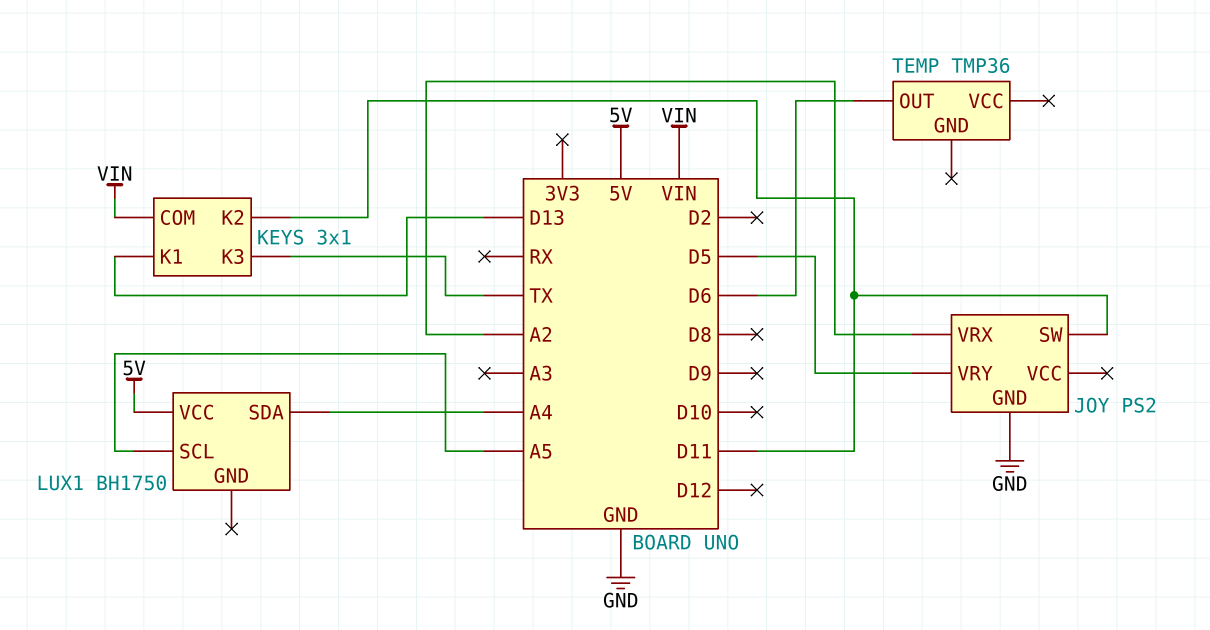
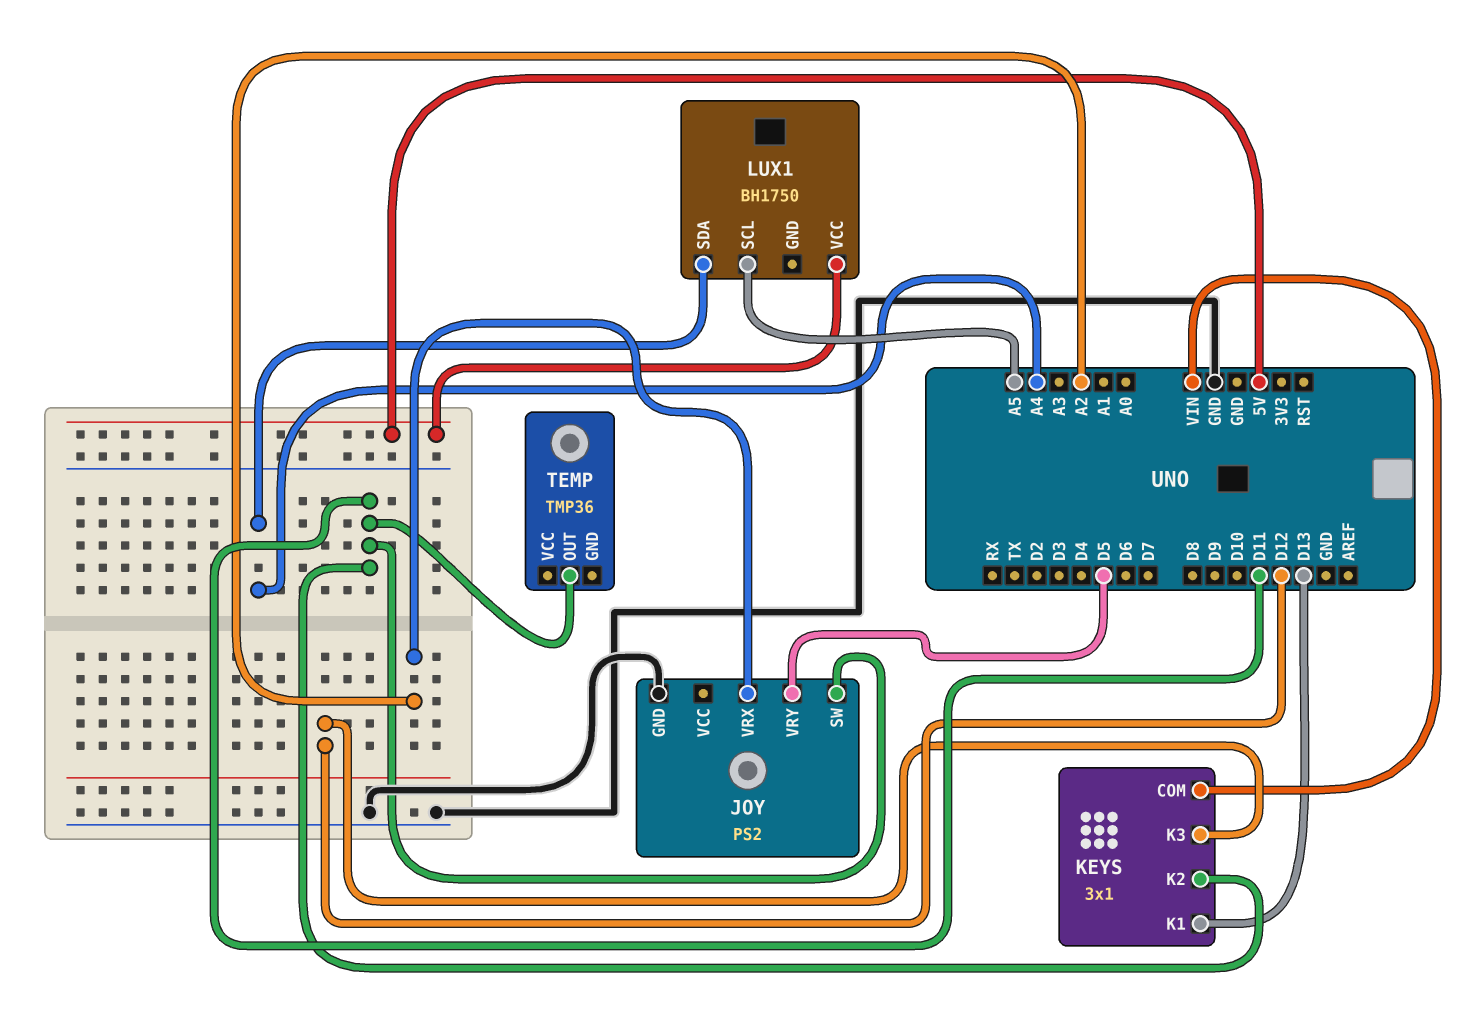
KEYS pin K3: TX -> D12
TEMP pin OUT: D6 -> D11

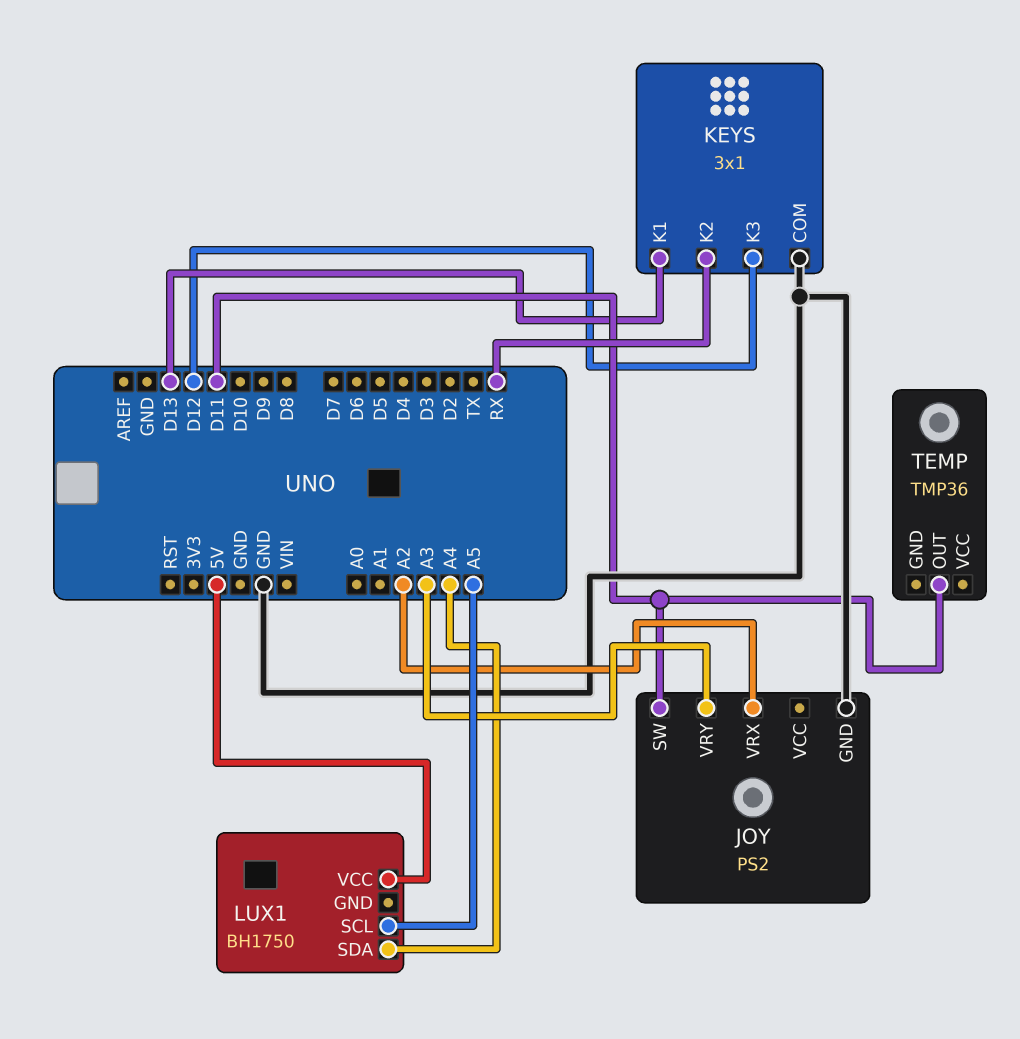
JOY pin VRY: D5 -> A3
KEYS pin COM: VIN -> GND
KEYS pin K2: D11 -> RX

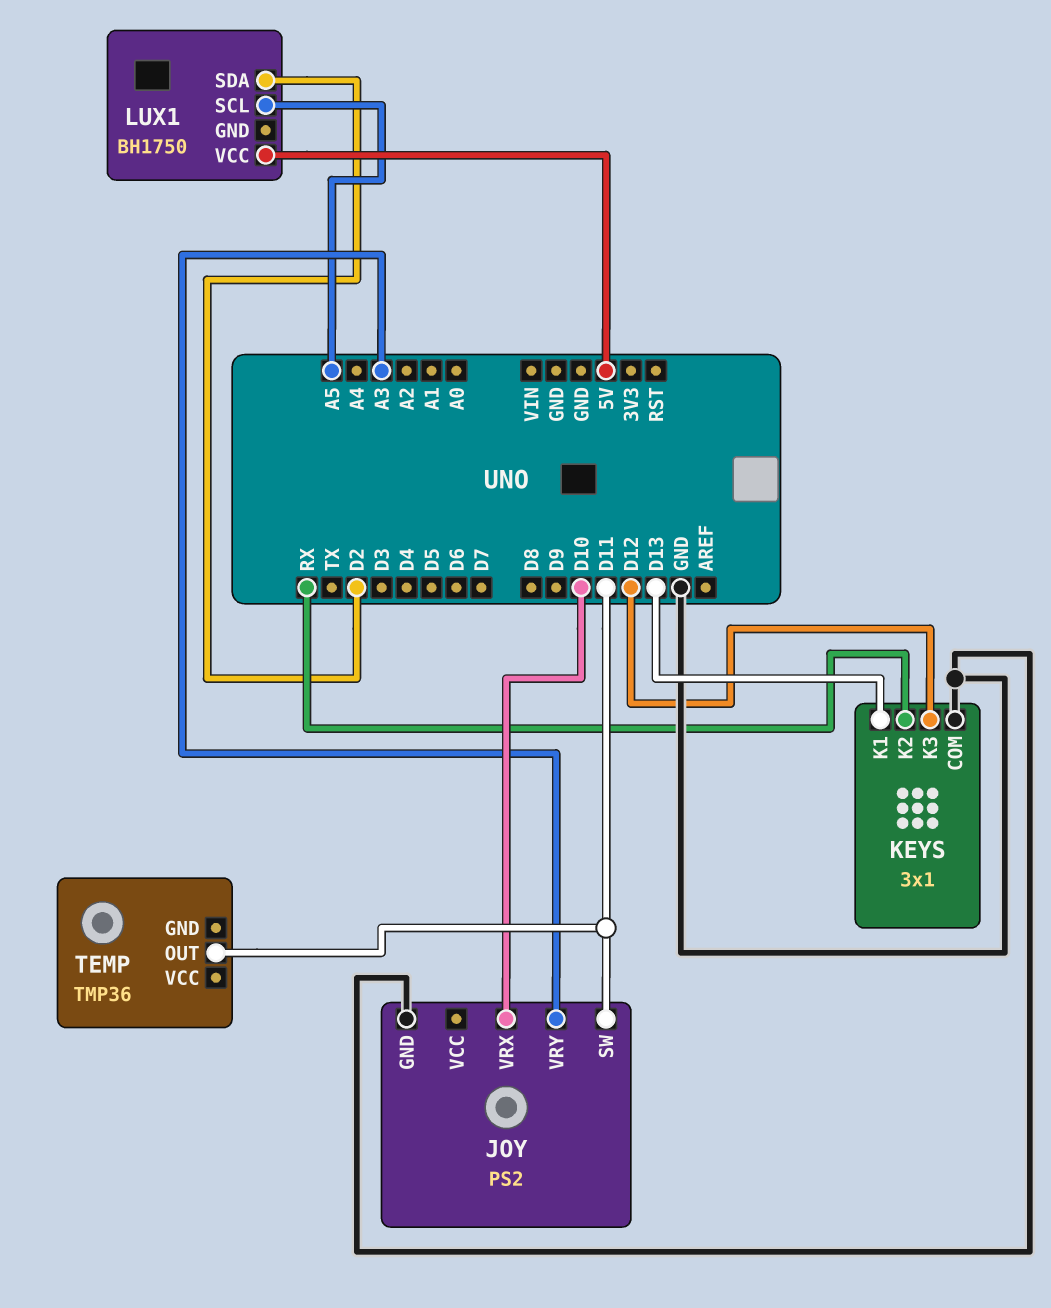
JOY pin VRX: A2 -> D10
LUX1 pin SDA: A4 -> D2

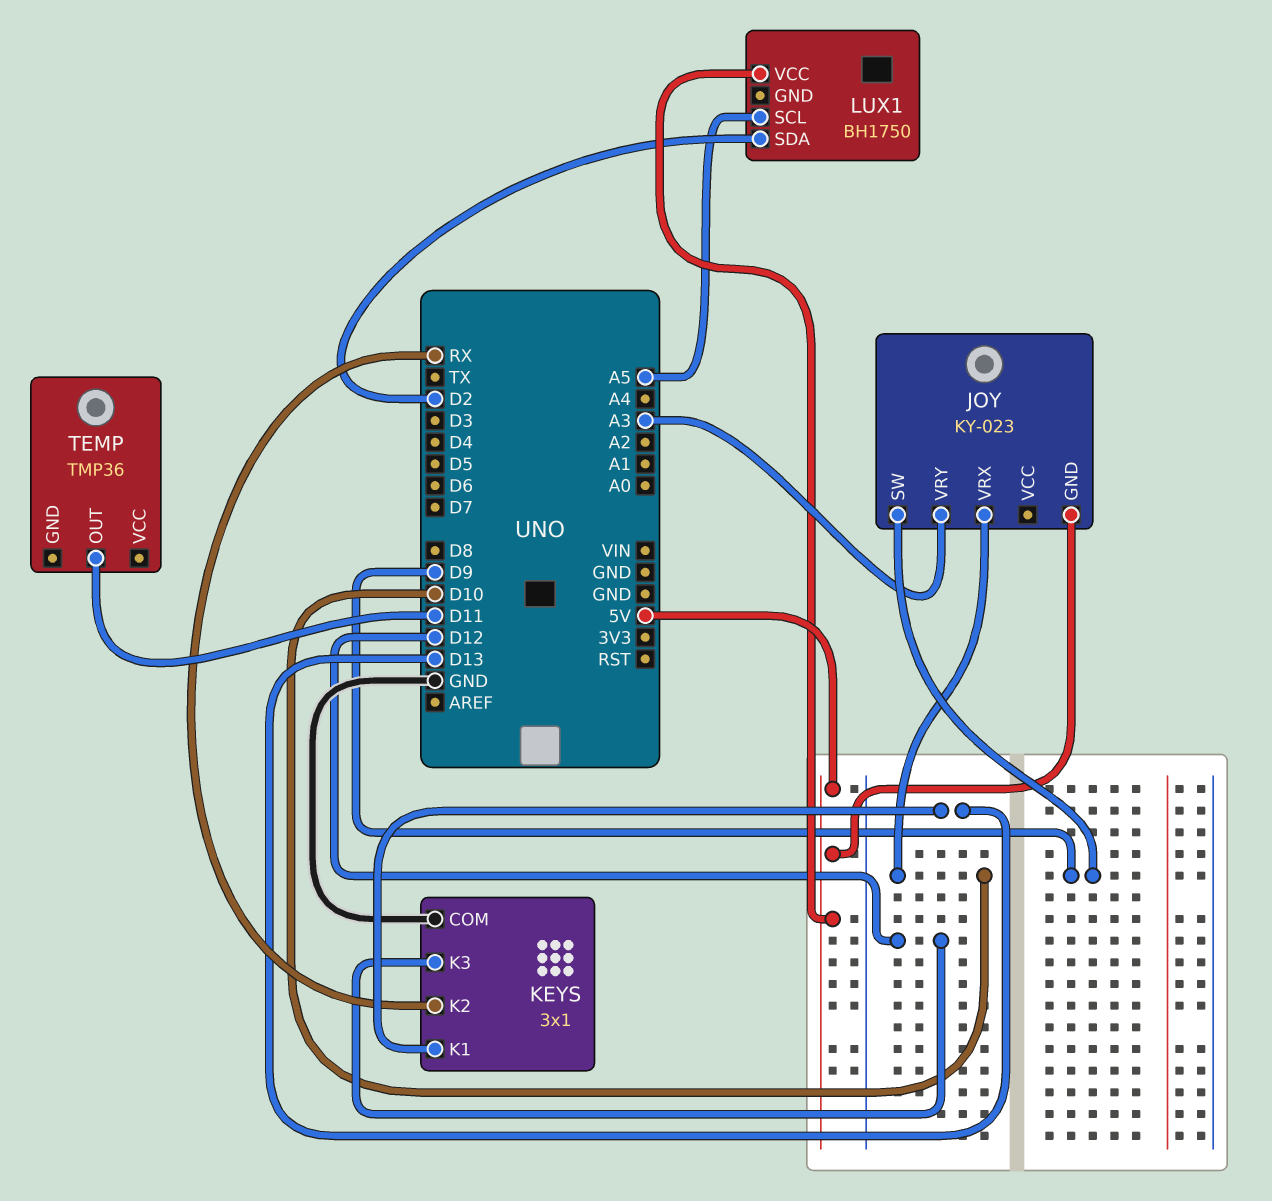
JOY: PS2 -> KY-023
JOY pin GND: GND -> 5V
JOY pin SW: D11 -> D9

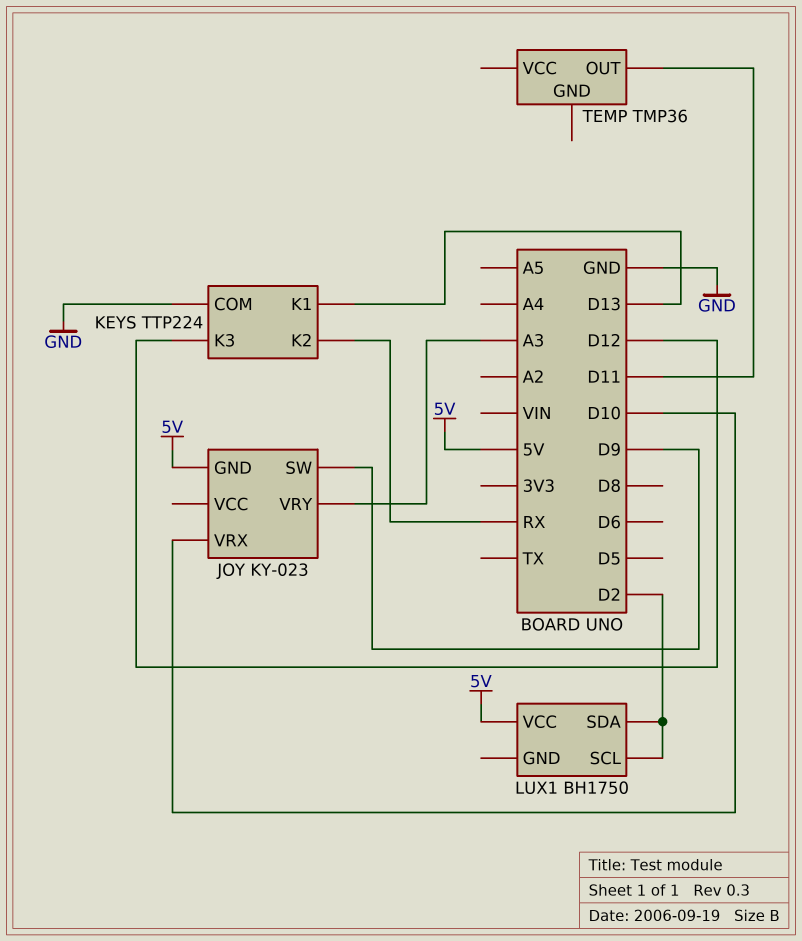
KEYS: 3x1 -> TTP224
LUX1 pin SCL: A5 -> D2

